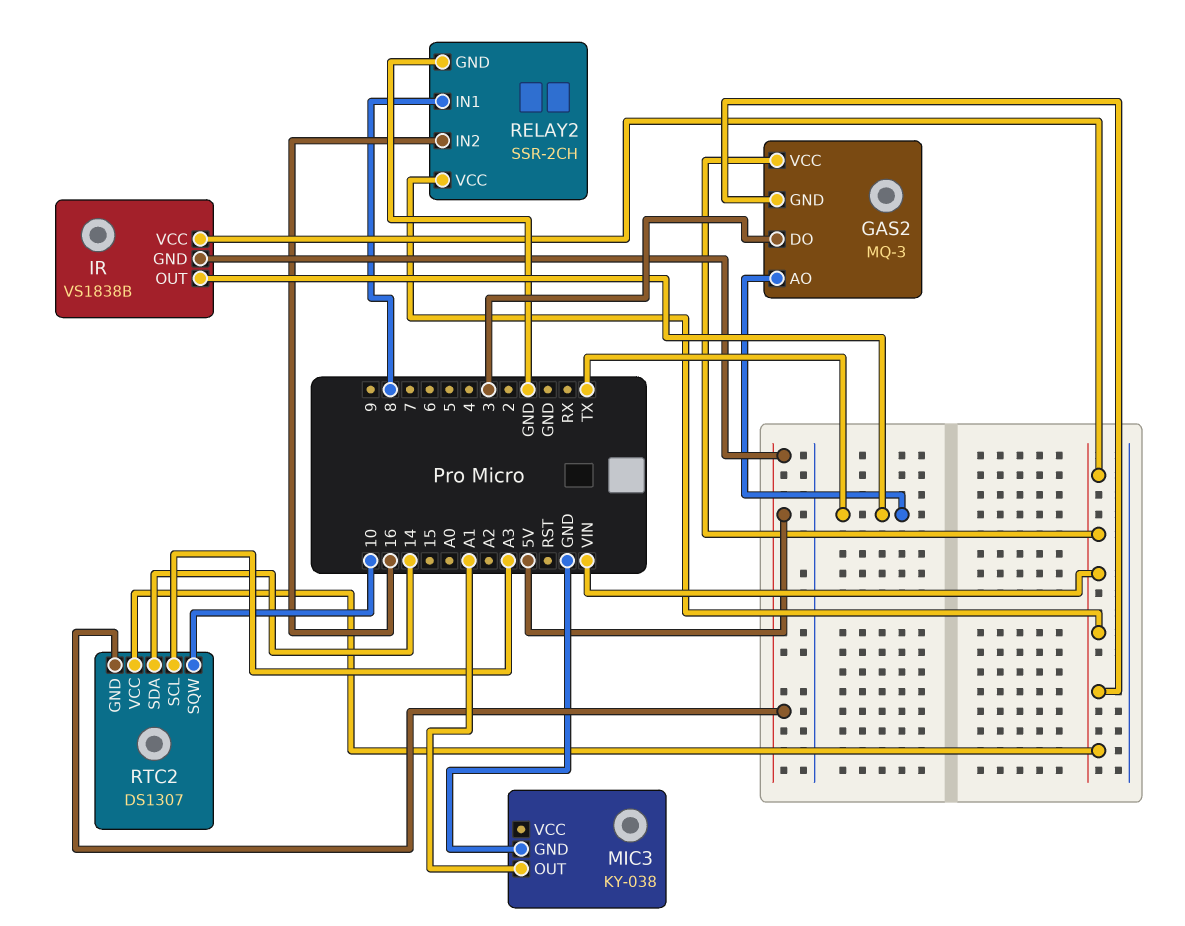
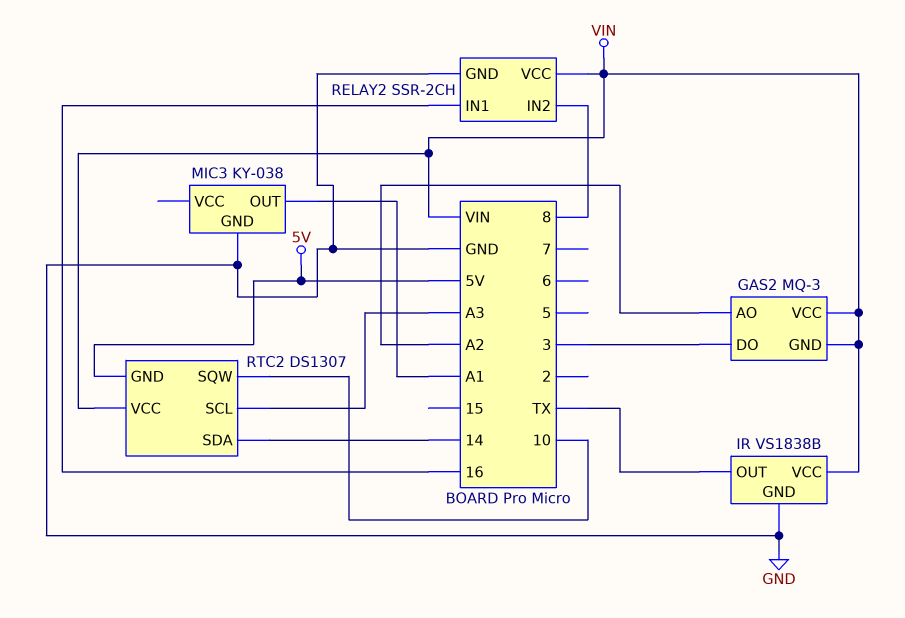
GAS2 pin AO: TX -> A2
IR pin GND: 5V -> GND
RELAY2 pin IN1: 8 -> 16
RELAY2 pin IN2: 16 -> 8

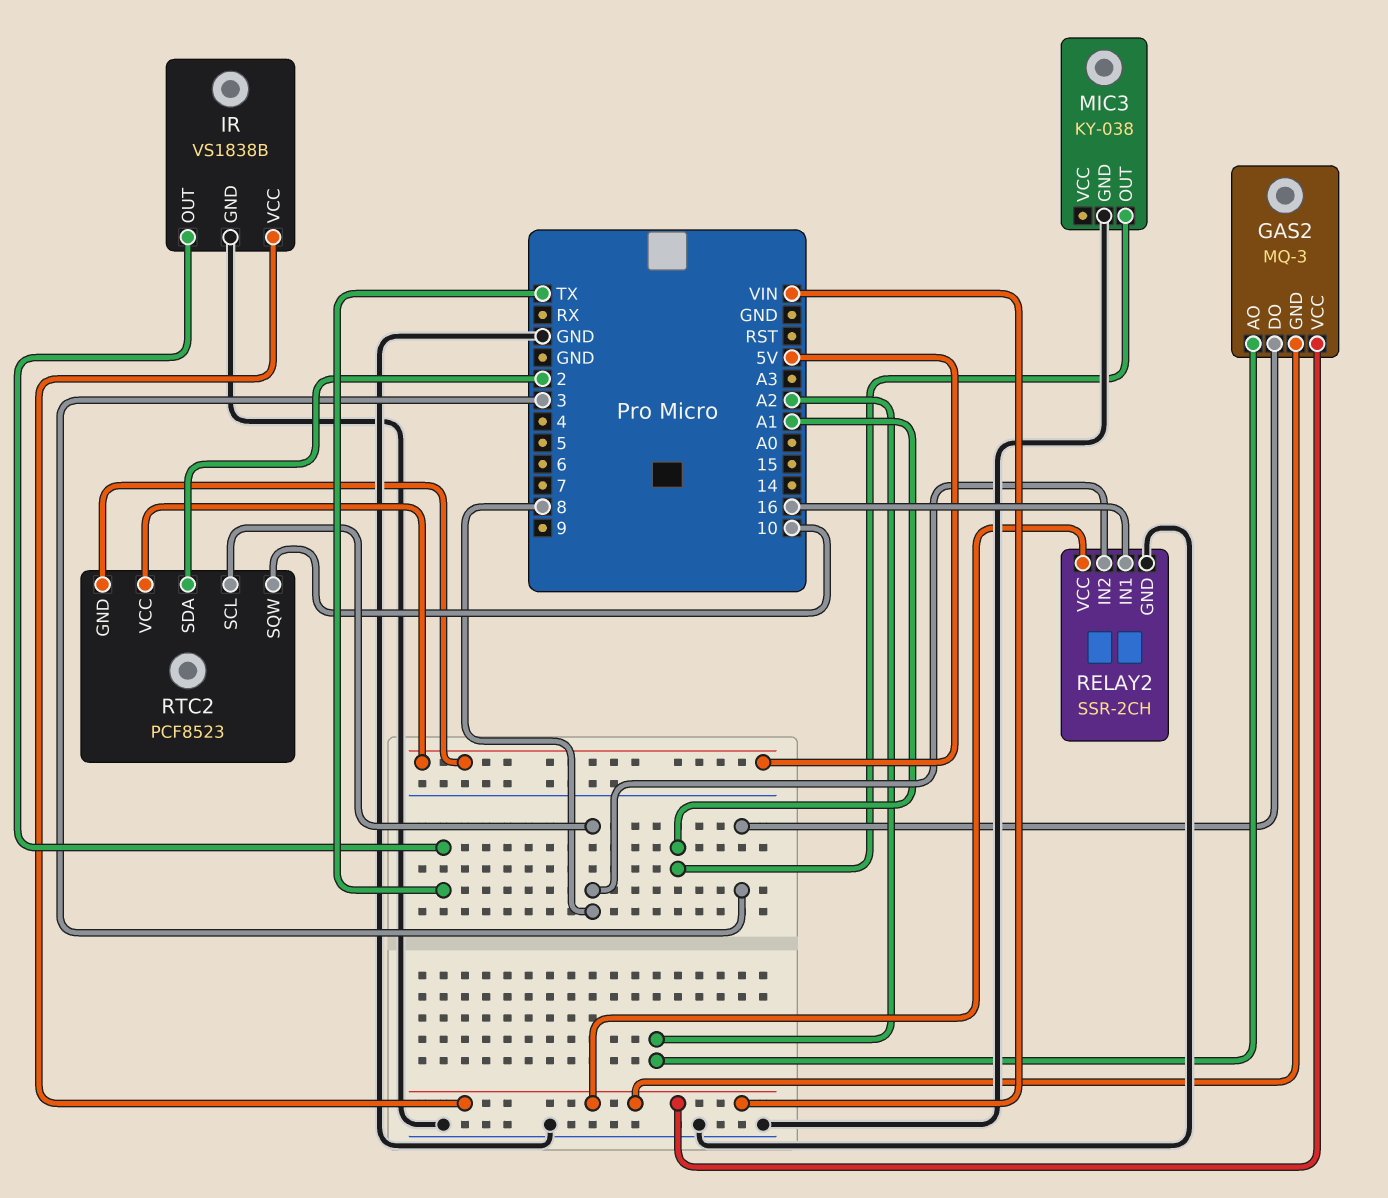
RTC2: DS1307 -> PCF8523
RTC2 pin SCL: A3 -> 8
RTC2 pin SDA: 14 -> 2
RTC2 pin VCC: VIN -> 5V

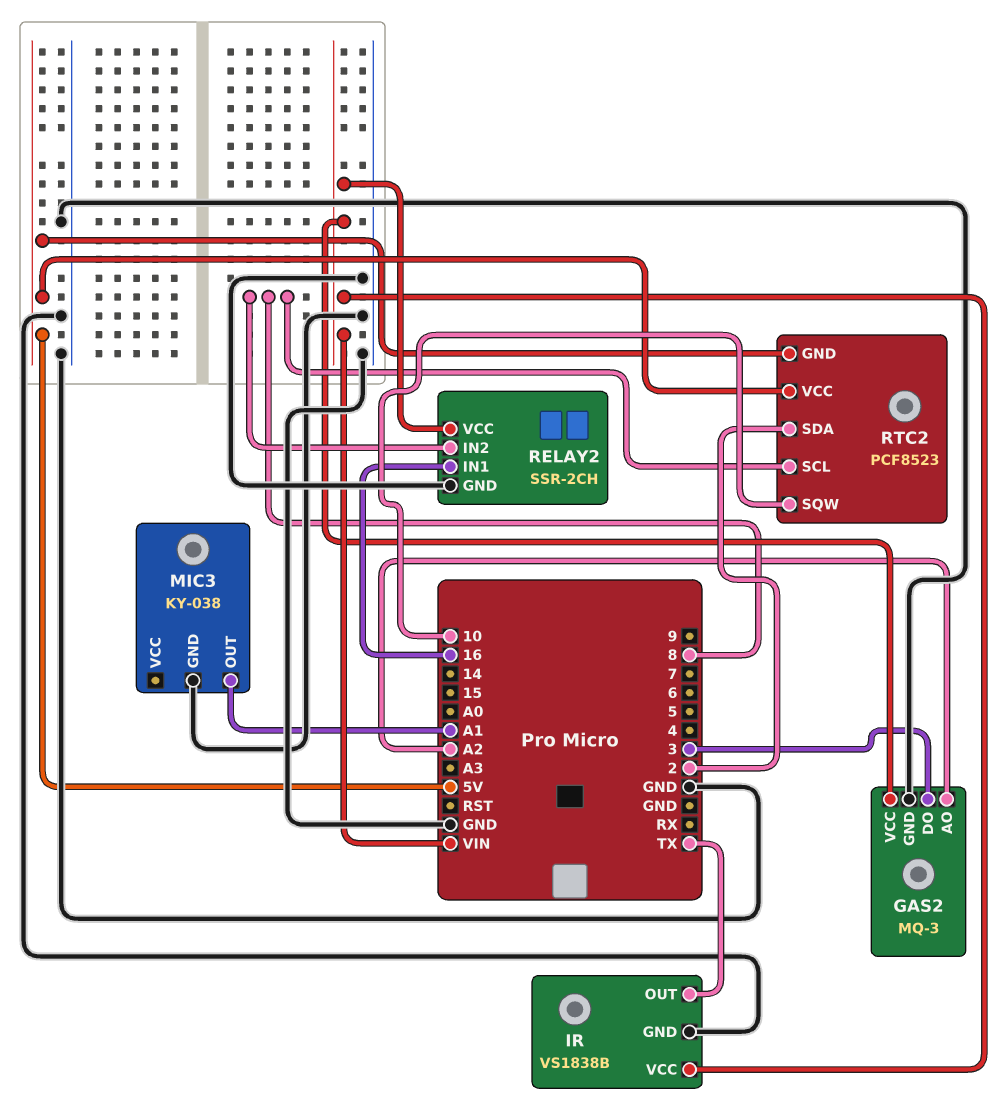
GAS2 pin GND: VIN -> GND

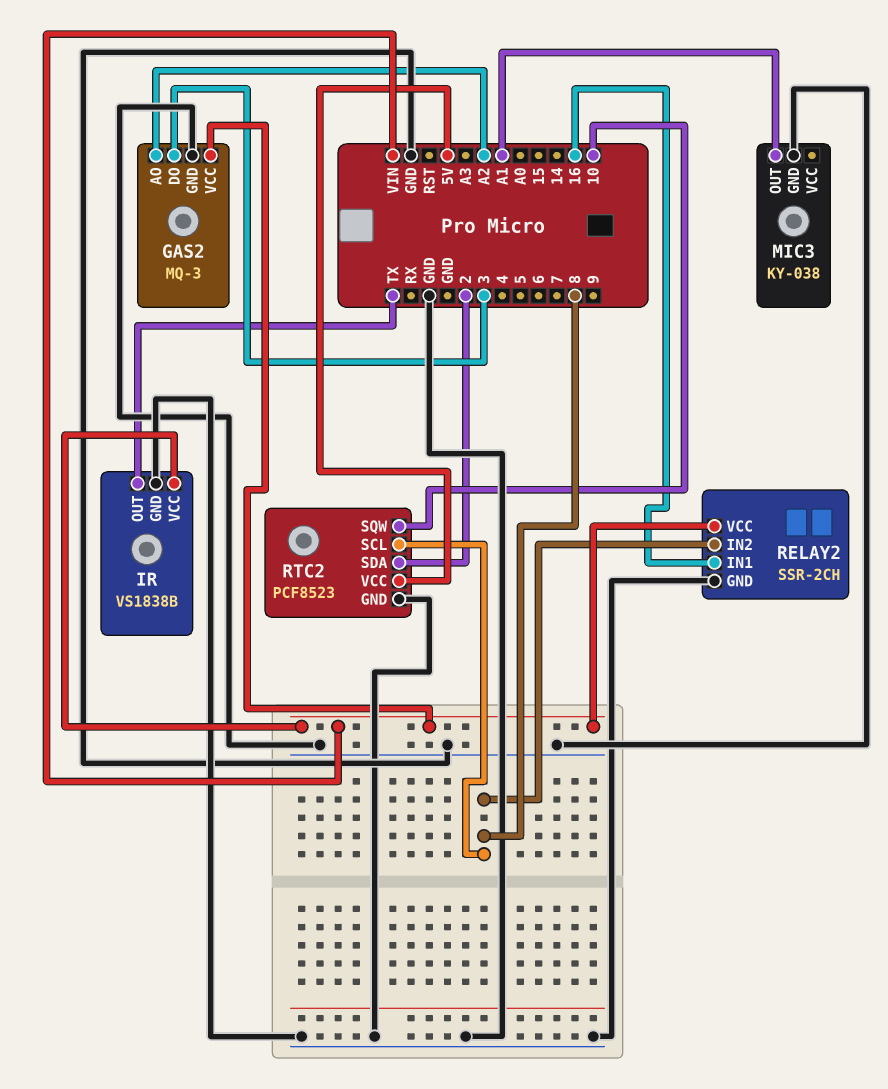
RTC2 pin GND: 5V -> GND

